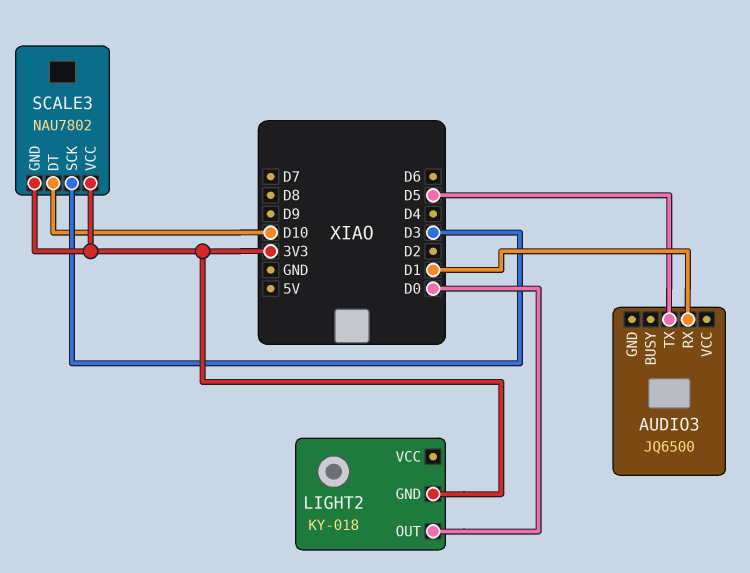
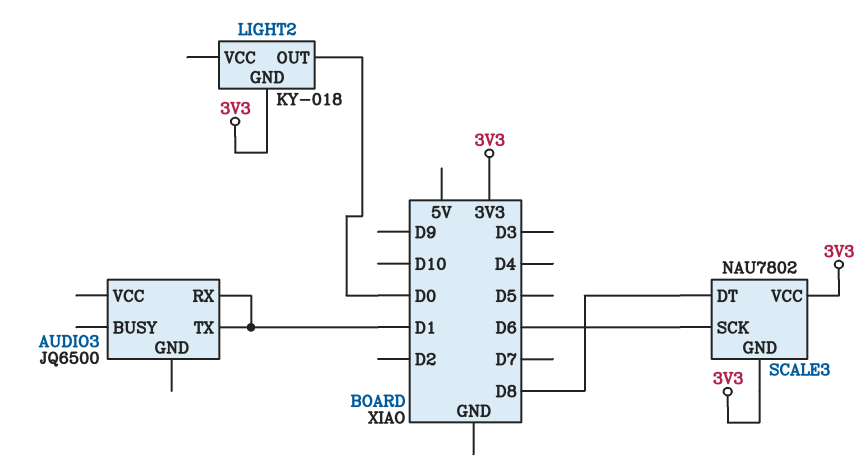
AUDIO3 pin TX: D5 -> D1
SCALE3 pin DT: D10 -> D8
SCALE3 pin SCK: D3 -> D6

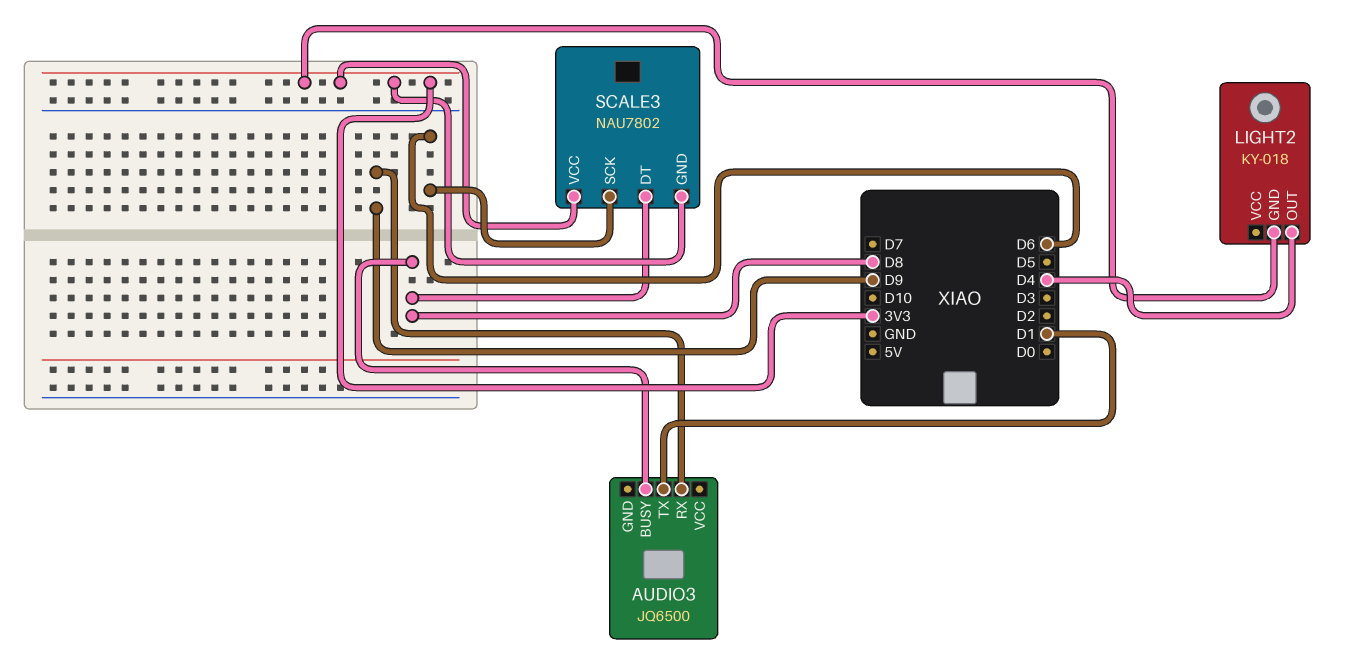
AUDIO3 pin BUSY: none -> D8
AUDIO3 pin RX: D1 -> D9
LIGHT2 pin OUT: D0 -> D4

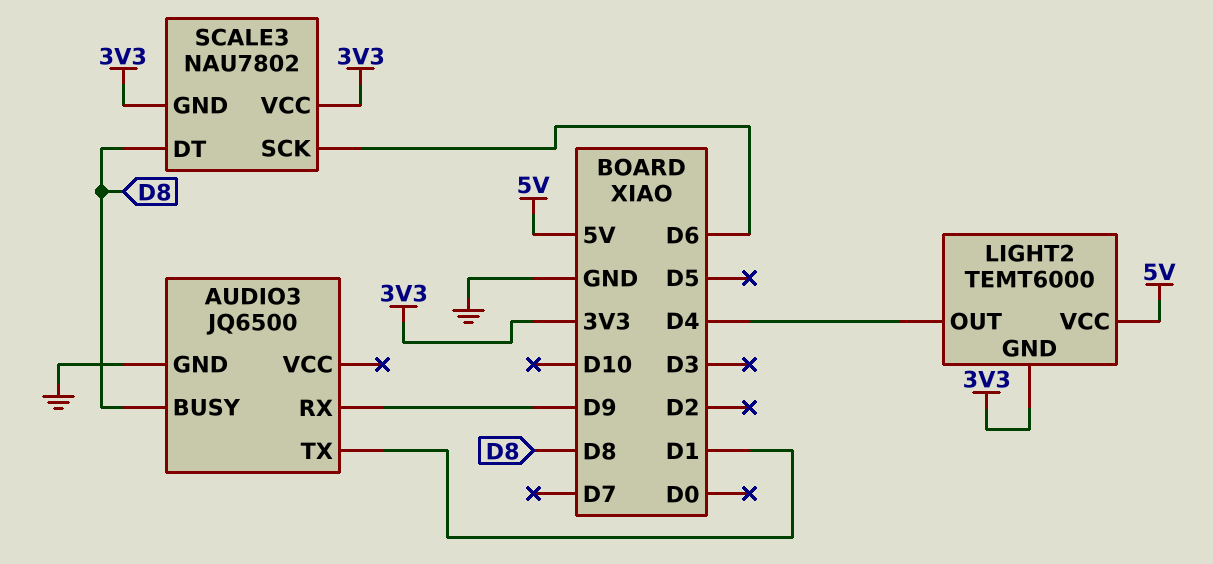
AUDIO3 pin GND: none -> GND
LIGHT2: KY-018 -> TEMT6000
LIGHT2 pin VCC: none -> 5V

